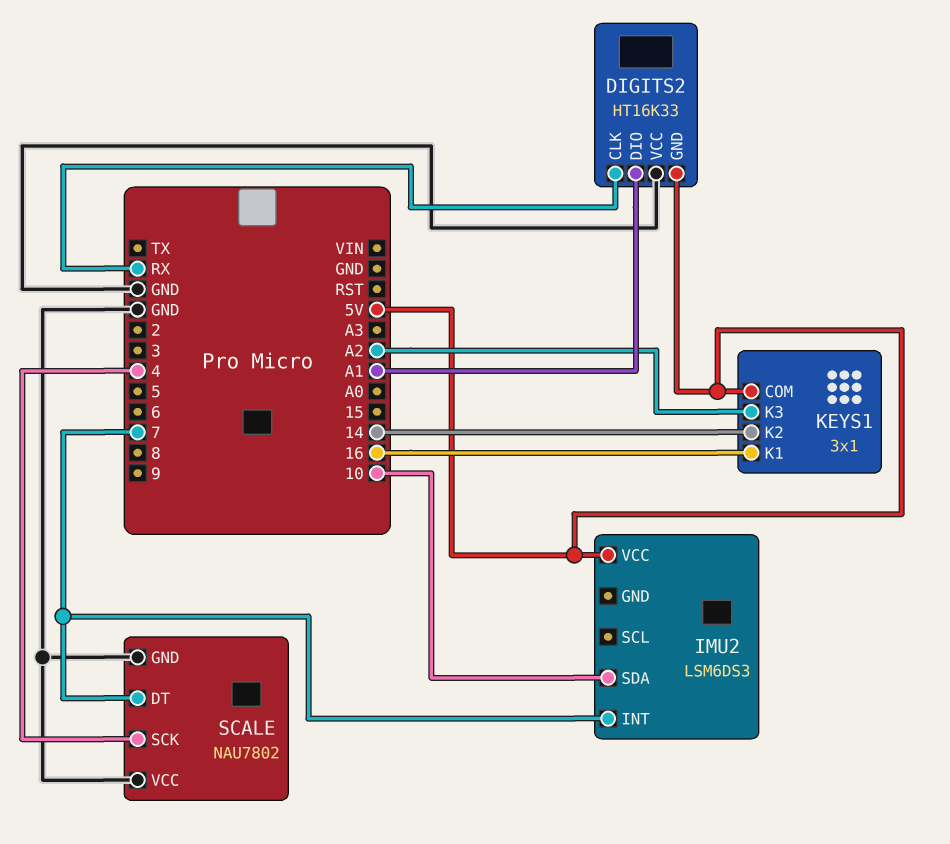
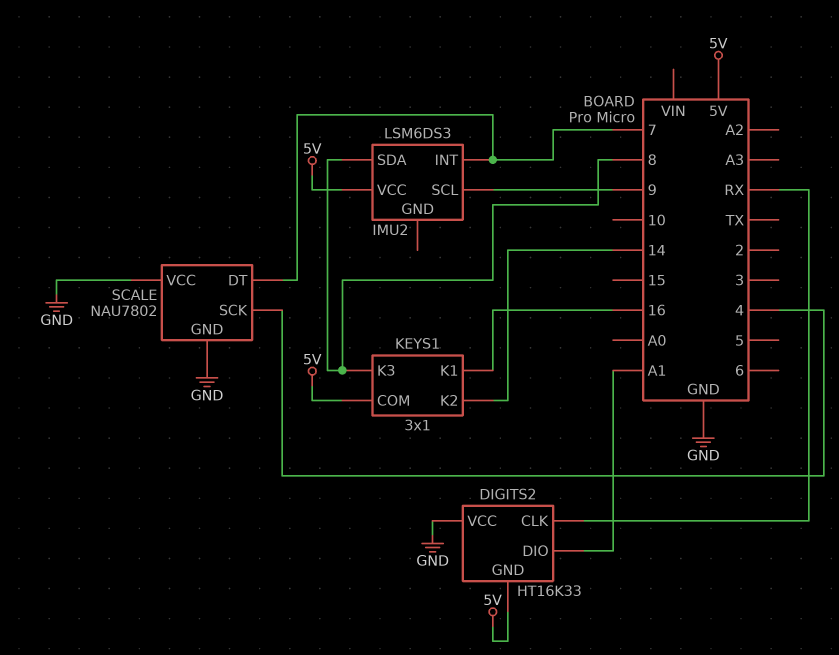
IMU2 pin SCL: none -> 9
IMU2 pin SDA: 10 -> 8
KEYS1 pin K3: A2 -> 8

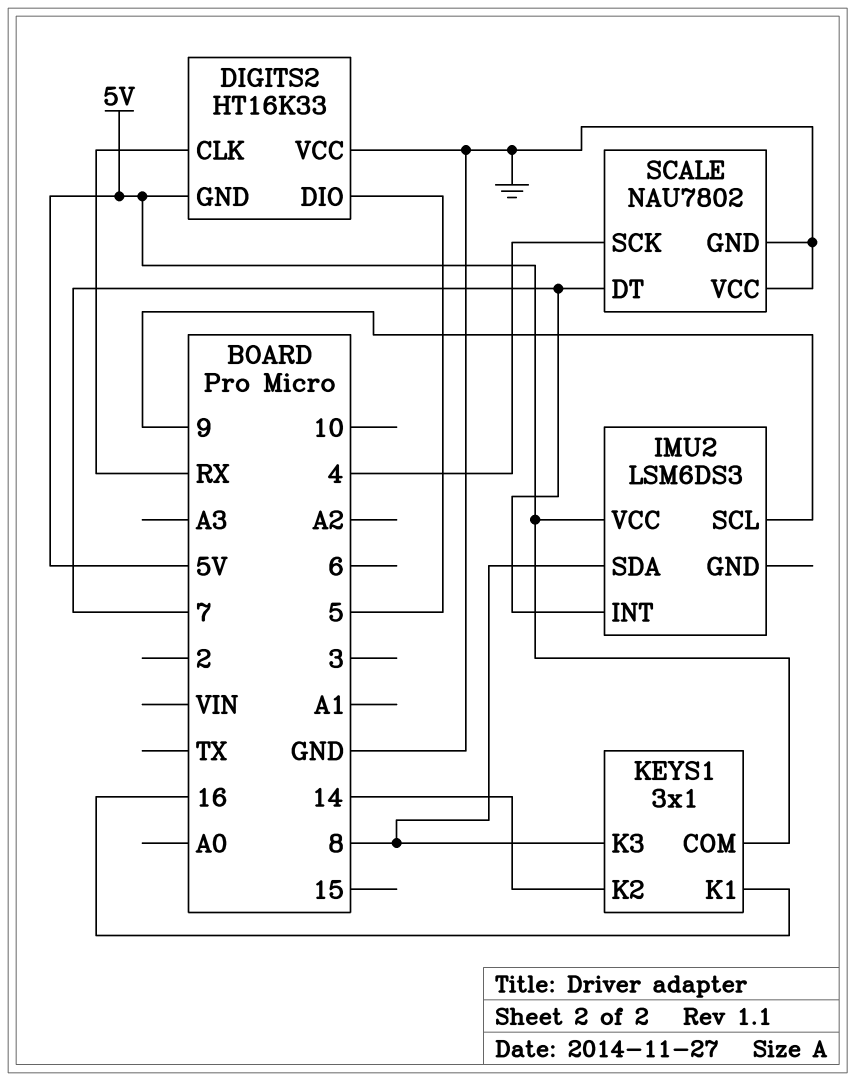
DIGITS2 pin DIO: A1 -> 5

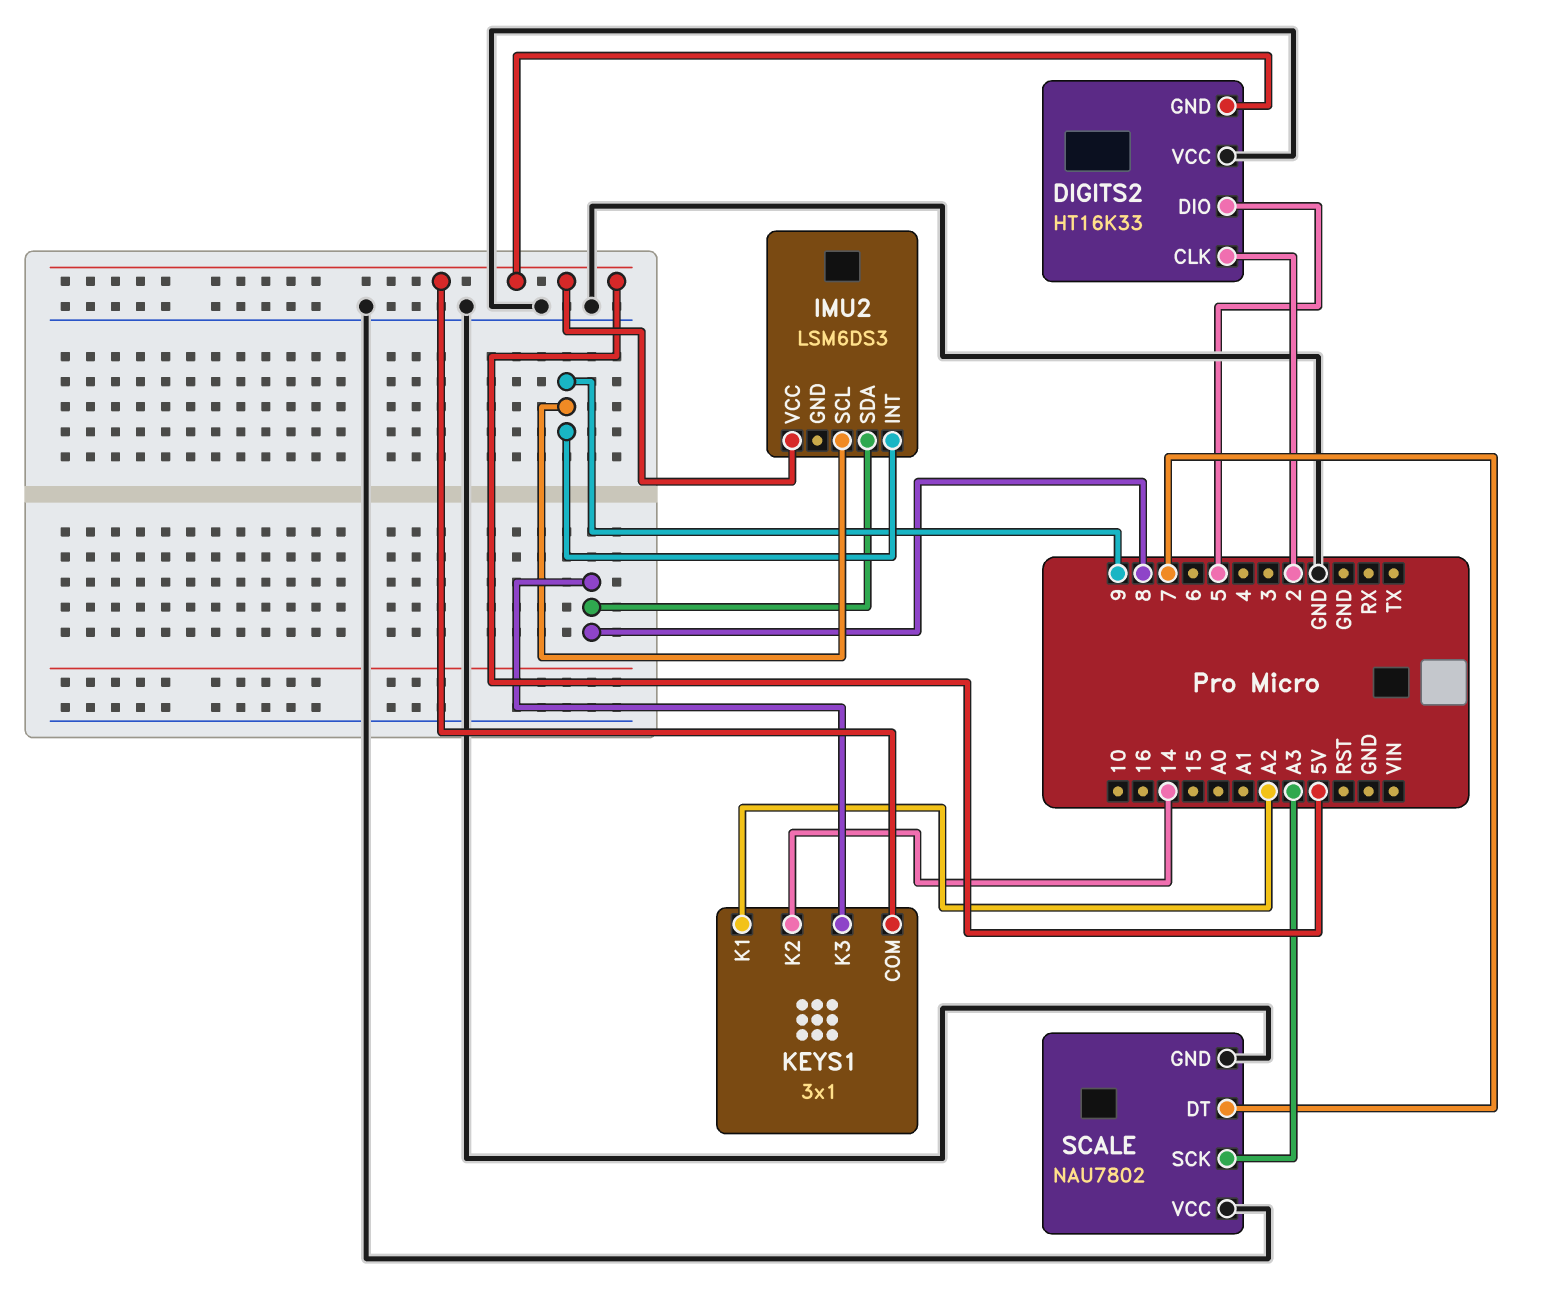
DIGITS2 pin CLK: RX -> 2
IMU2 pin INT: 7 -> 9
KEYS1 pin K1: 16 -> A2
SCALE pin SCK: 4 -> A3

